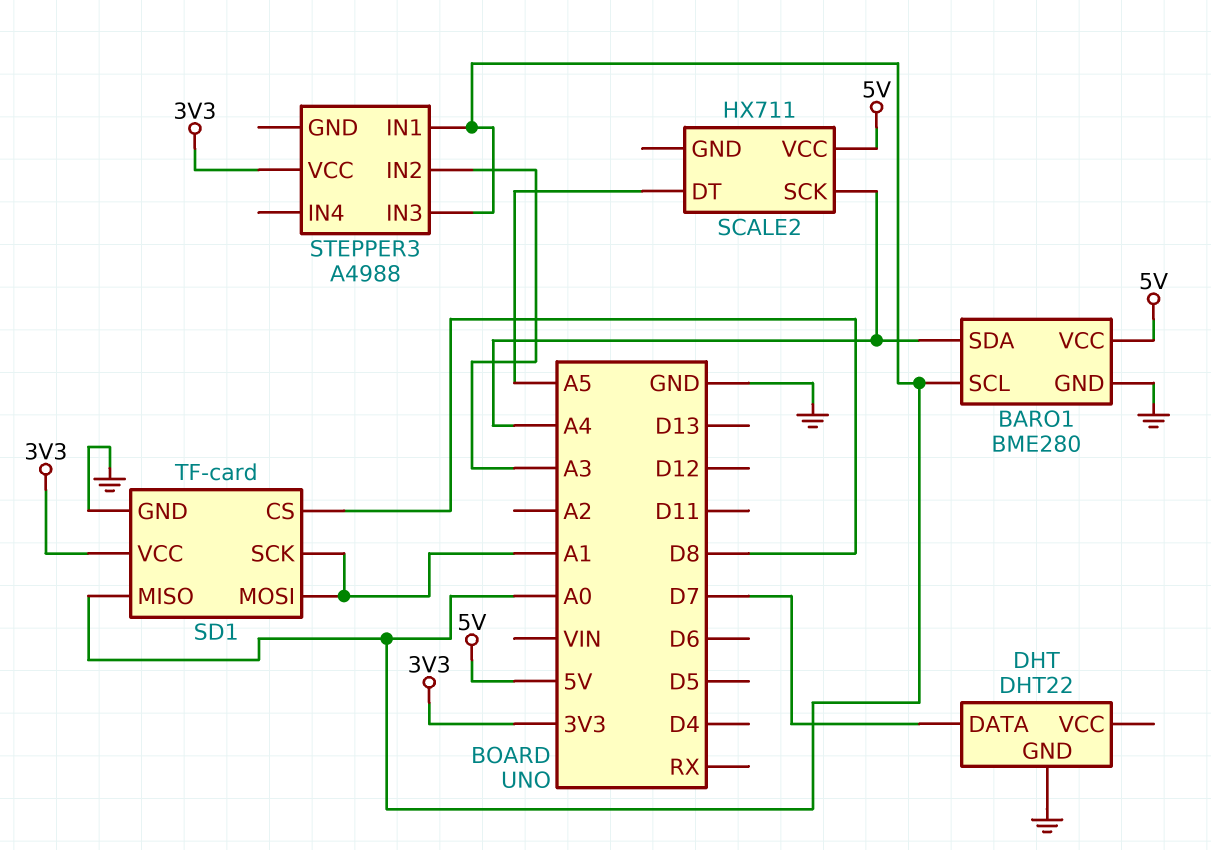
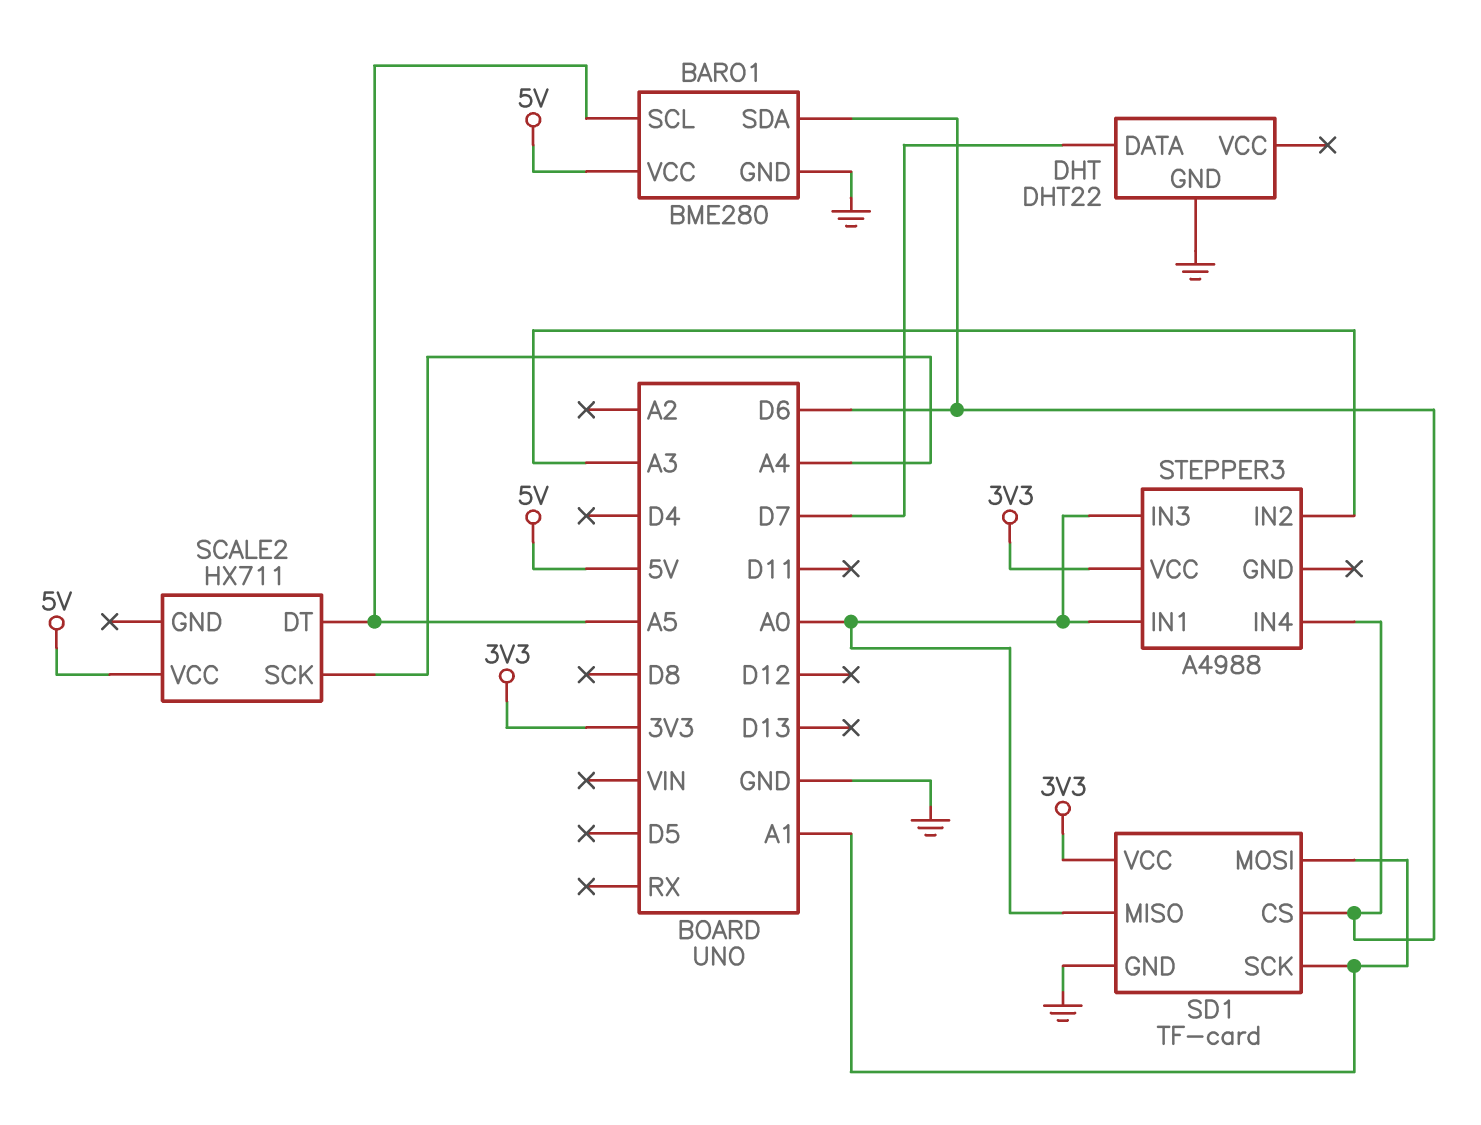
BARO1 pin SCL: A0 -> A5
BARO1 pin SDA: A4 -> D6
SD1 pin CS: D8 -> D6
STEPPER3 pin IN4: none -> D6

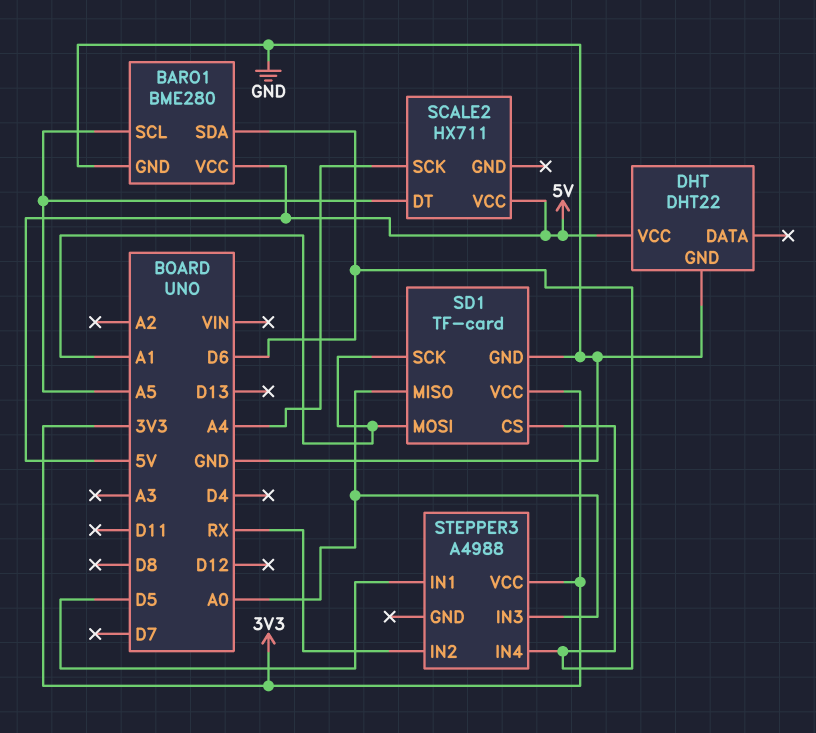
DHT pin DATA: D7 -> none
DHT pin VCC: none -> 5V
STEPPER3 pin IN1: A0 -> D5
STEPPER3 pin IN2: A3 -> RX

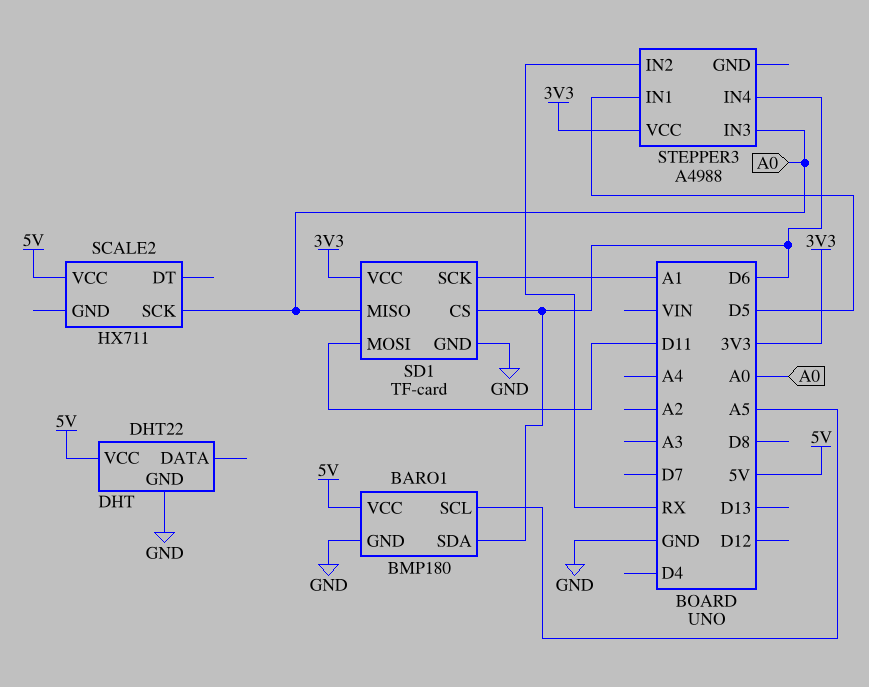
BARO1: BME280 -> BMP180
SCALE2 pin DT: A5 -> none
SCALE2 pin SCK: A4 -> A0
SD1 pin MOSI: A1 -> D11

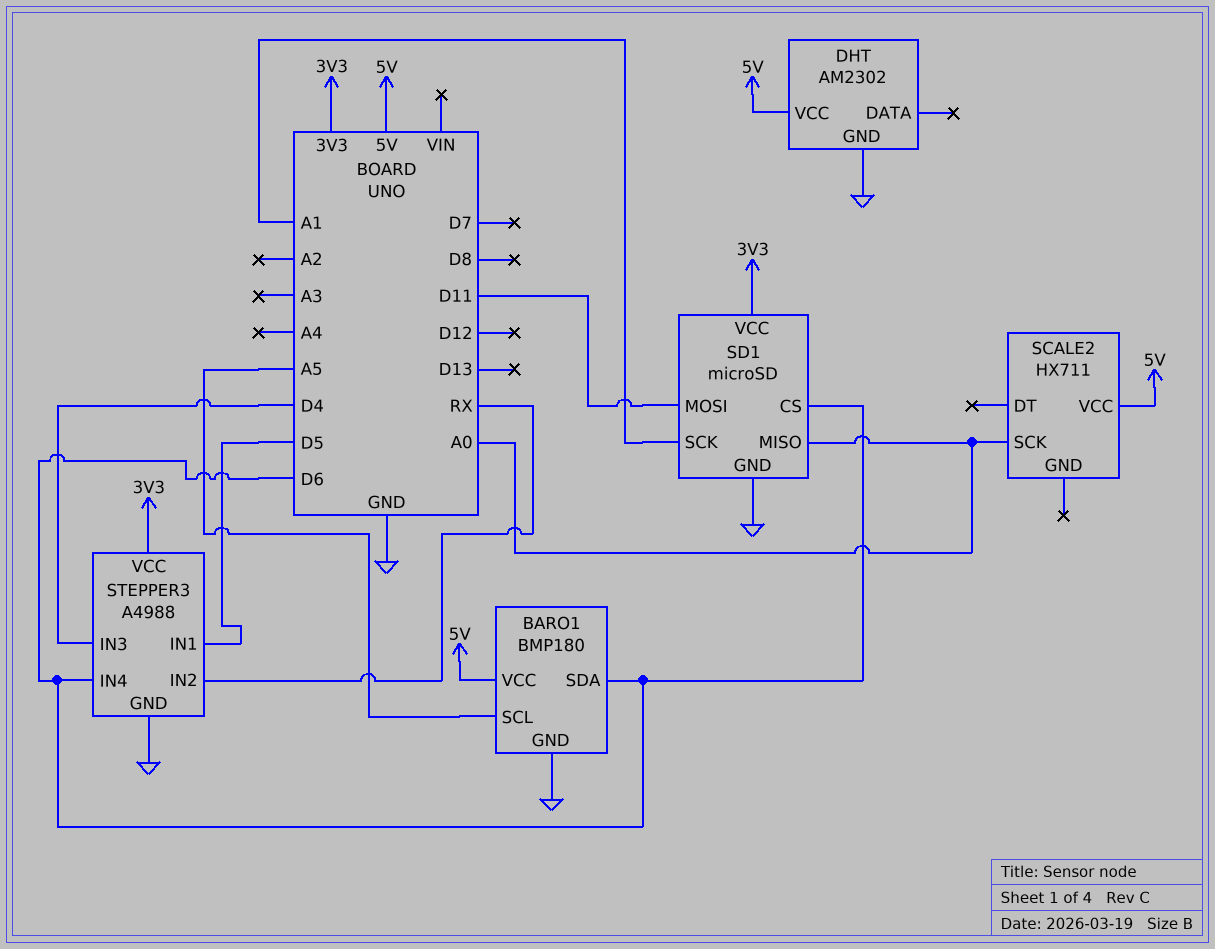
DHT: DHT22 -> AM2302
SD1: TF-card -> microSD
STEPPER3 pin GND: none -> GND
STEPPER3 pin IN3: A0 -> D4

